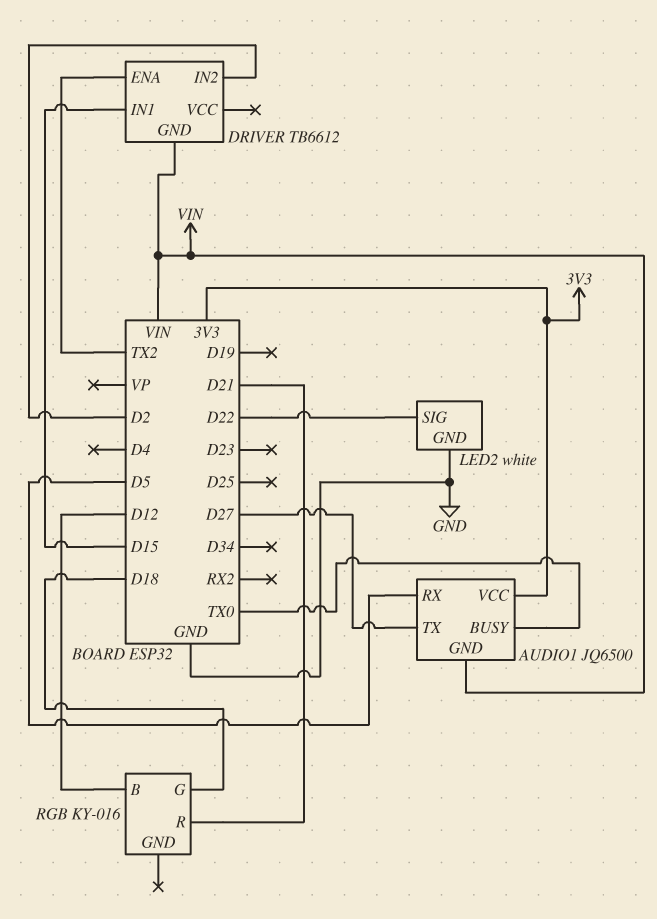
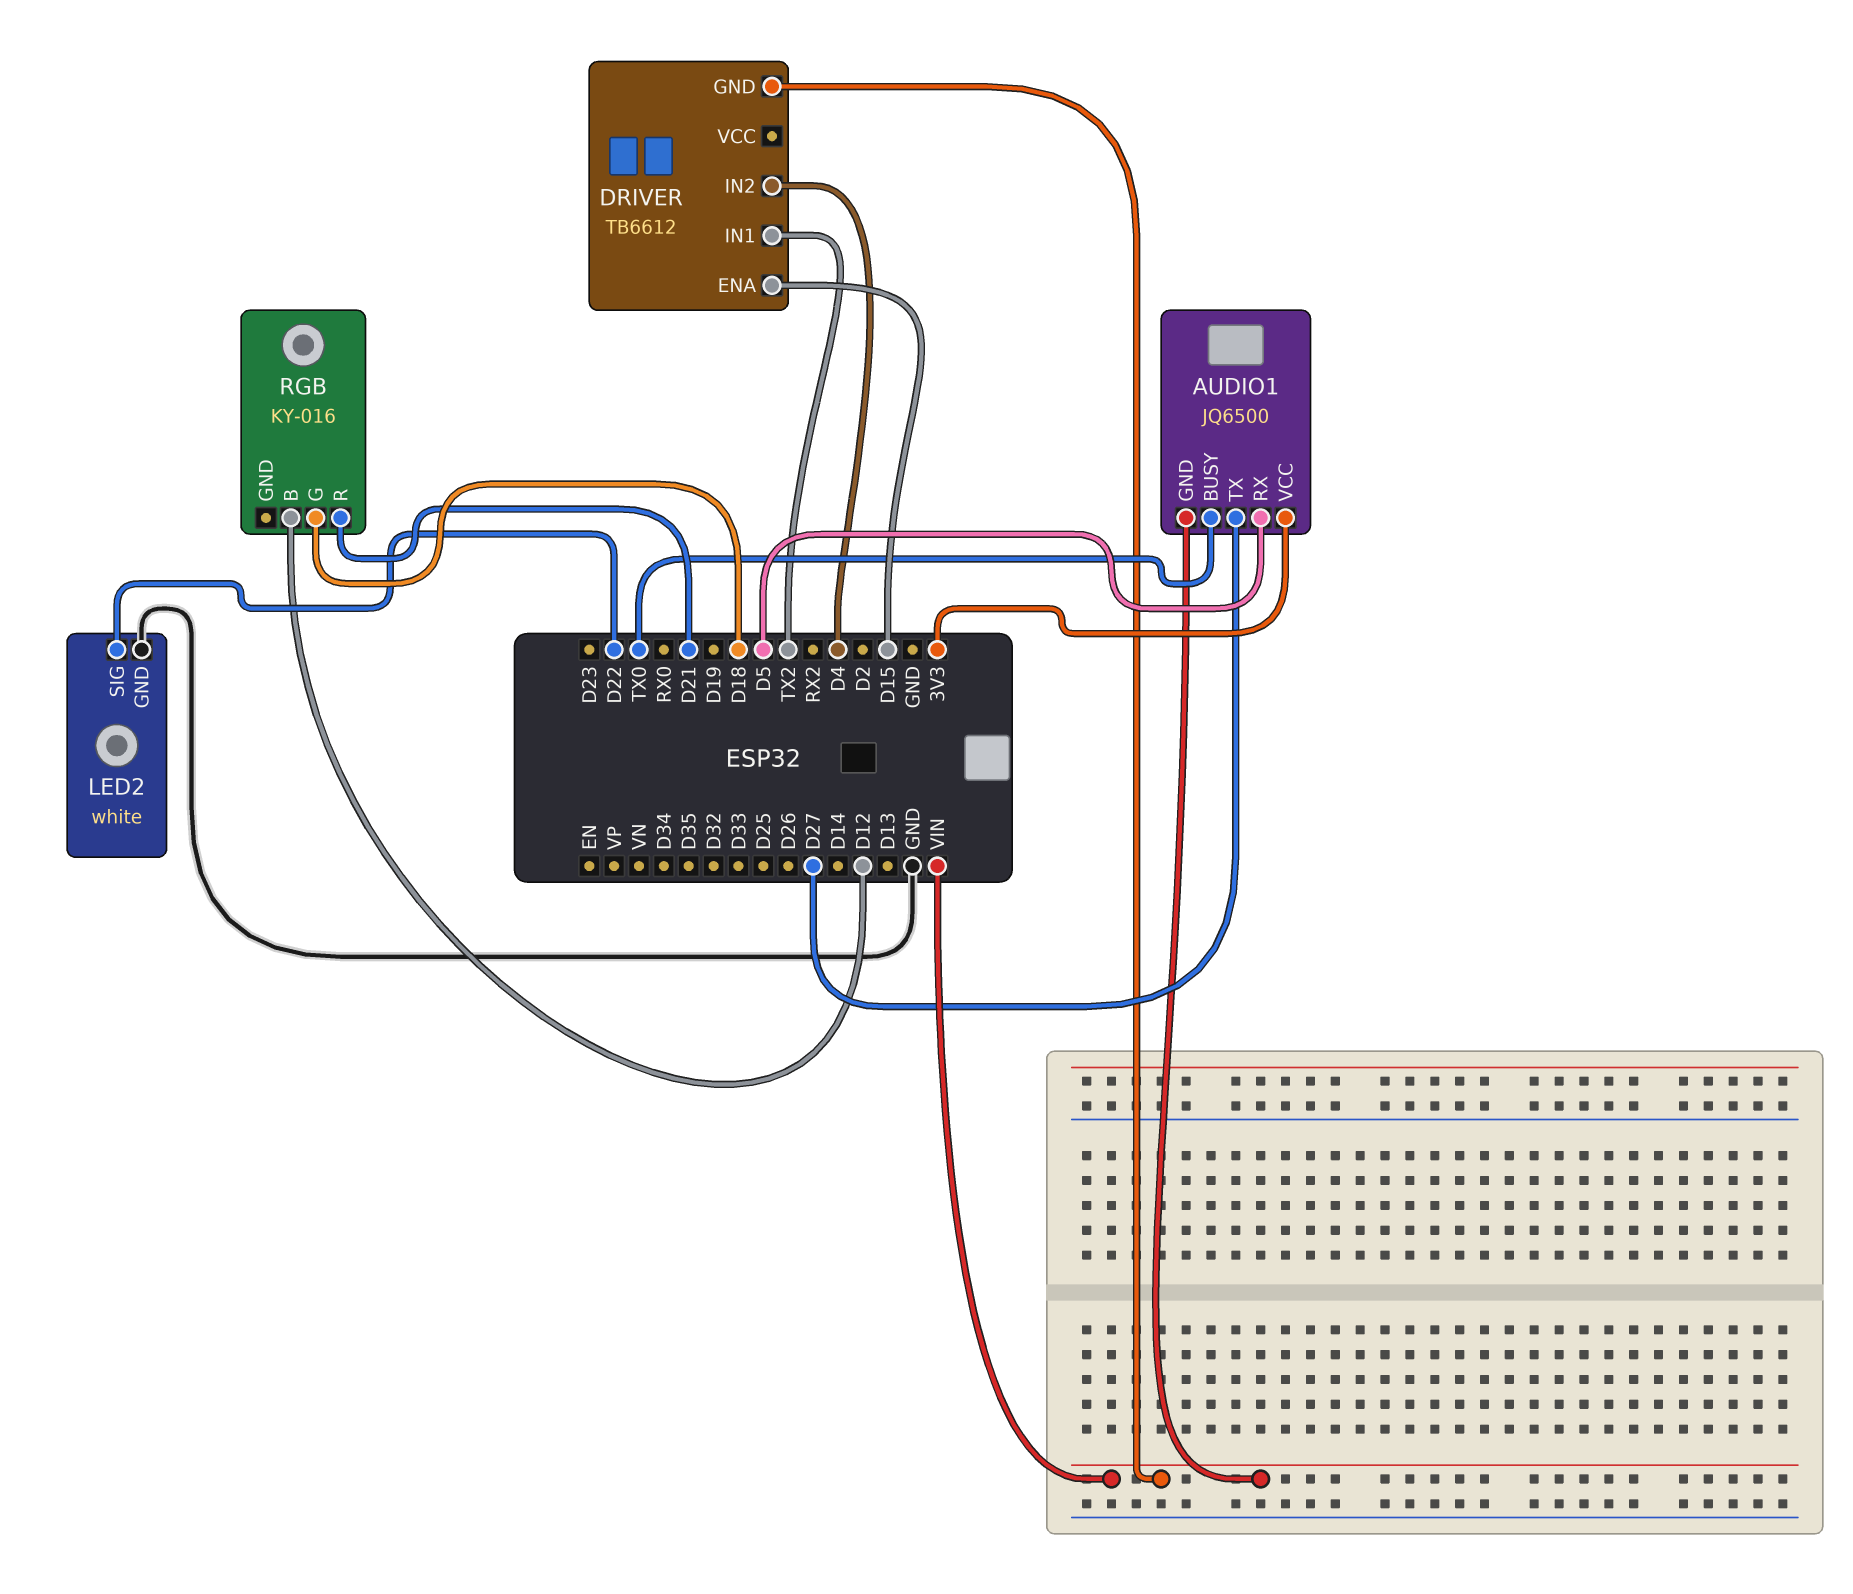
DRIVER pin ENA: TX2 -> D15
DRIVER pin IN1: D15 -> TX2
DRIVER pin IN2: D2 -> D4

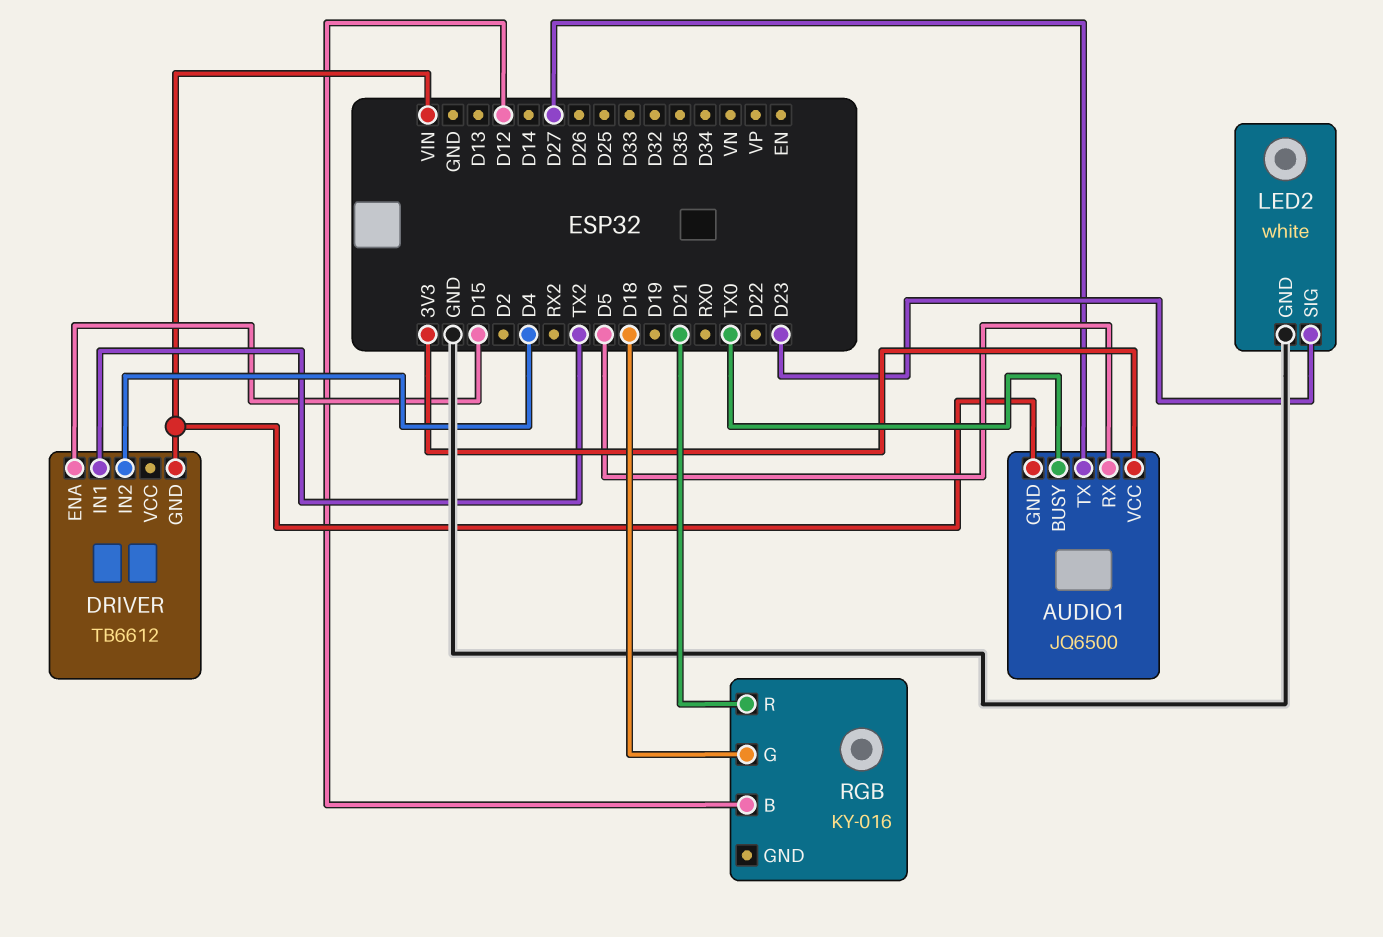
LED2 pin SIG: D22 -> D23

